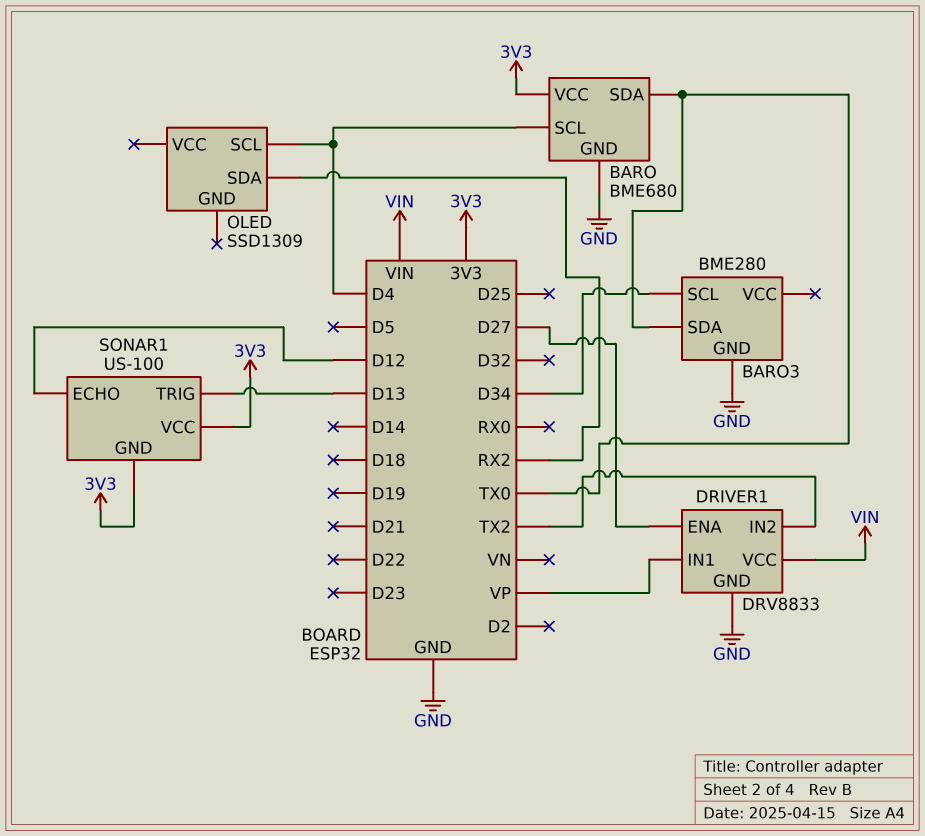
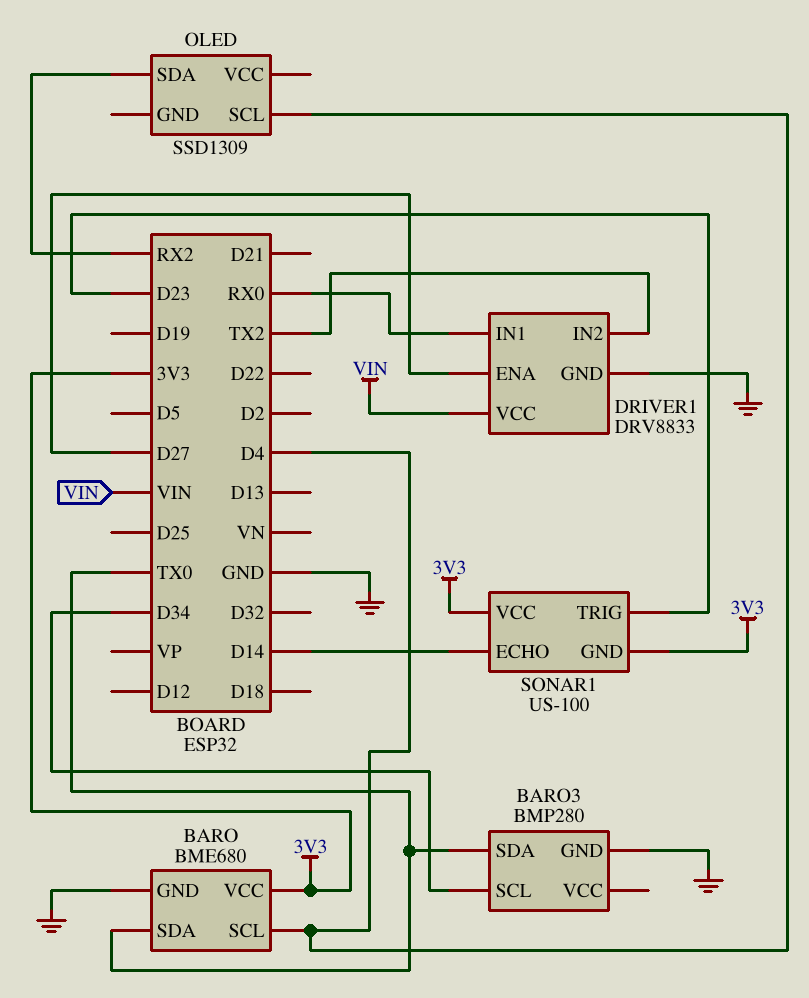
BARO3: BME280 -> BMP280
DRIVER1 pin IN1: VP -> RX0
SONAR1 pin ECHO: D12 -> D14
SONAR1 pin TRIG: D13 -> D23

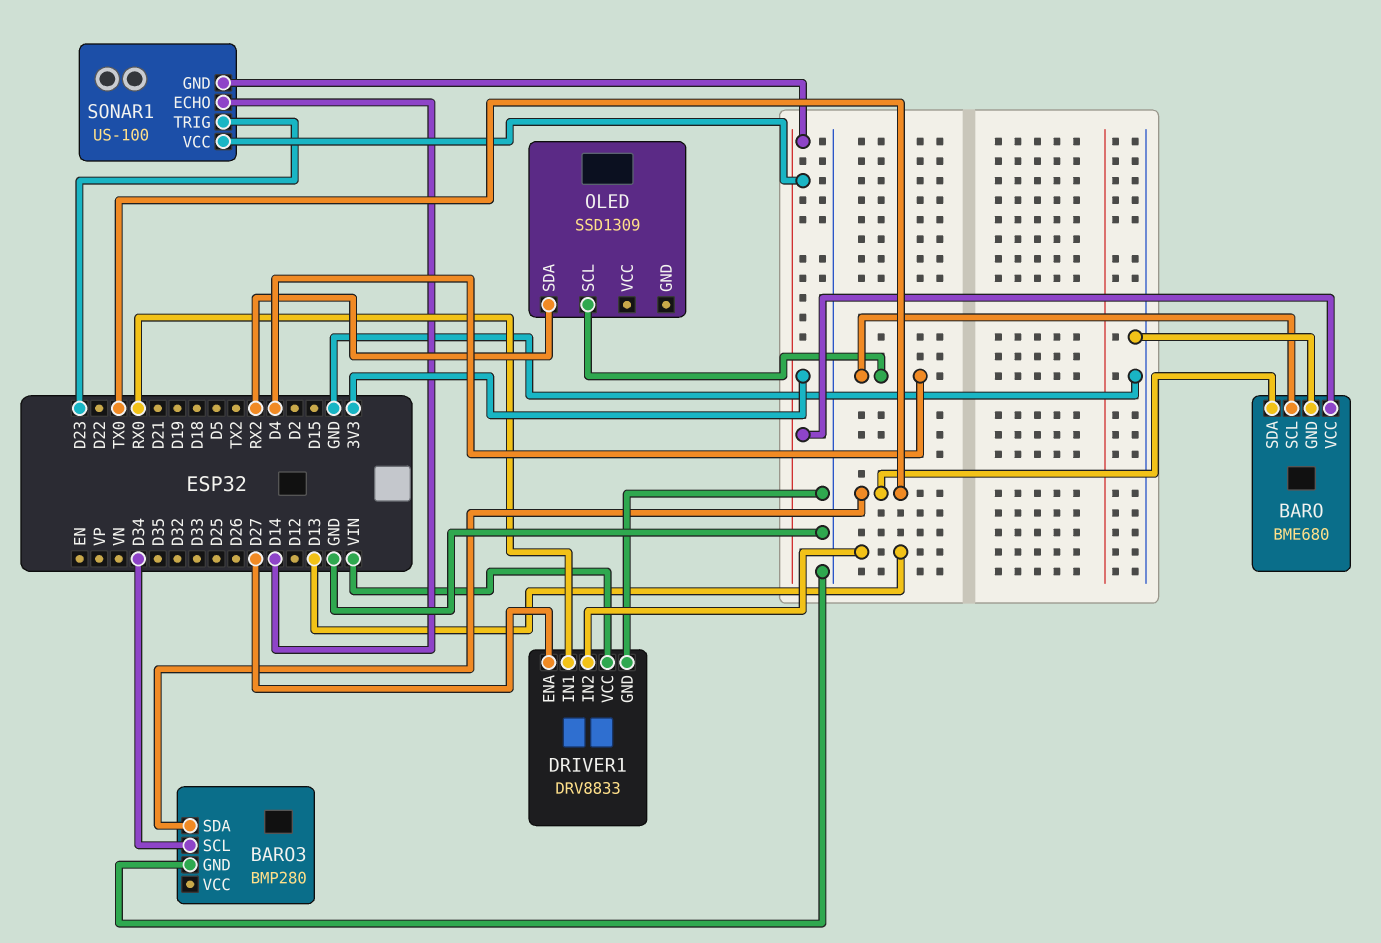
DRIVER1 pin IN2: TX2 -> D13

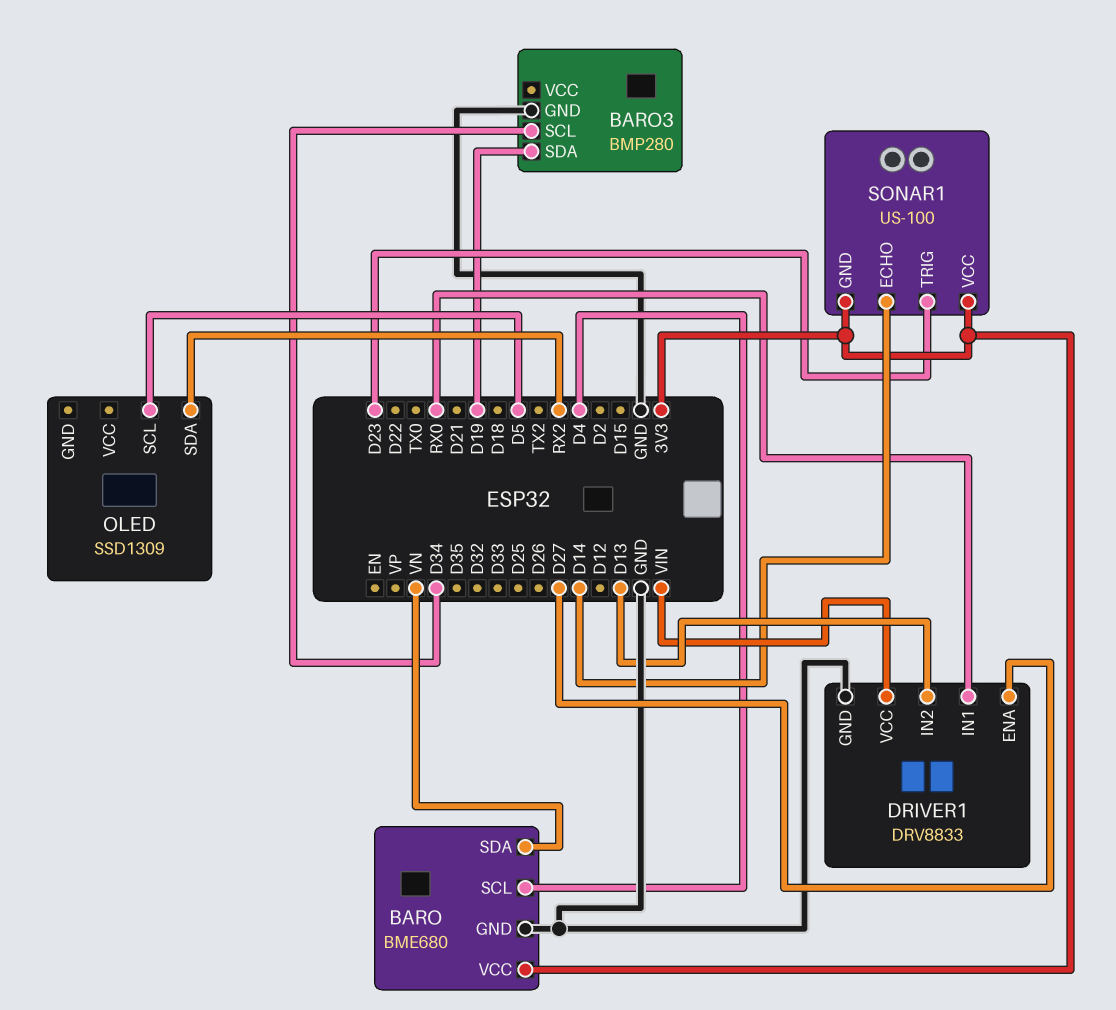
BARO pin SDA: TX0 -> VN
BARO3 pin SDA: TX0 -> D19
OLED pin SCL: D4 -> D5

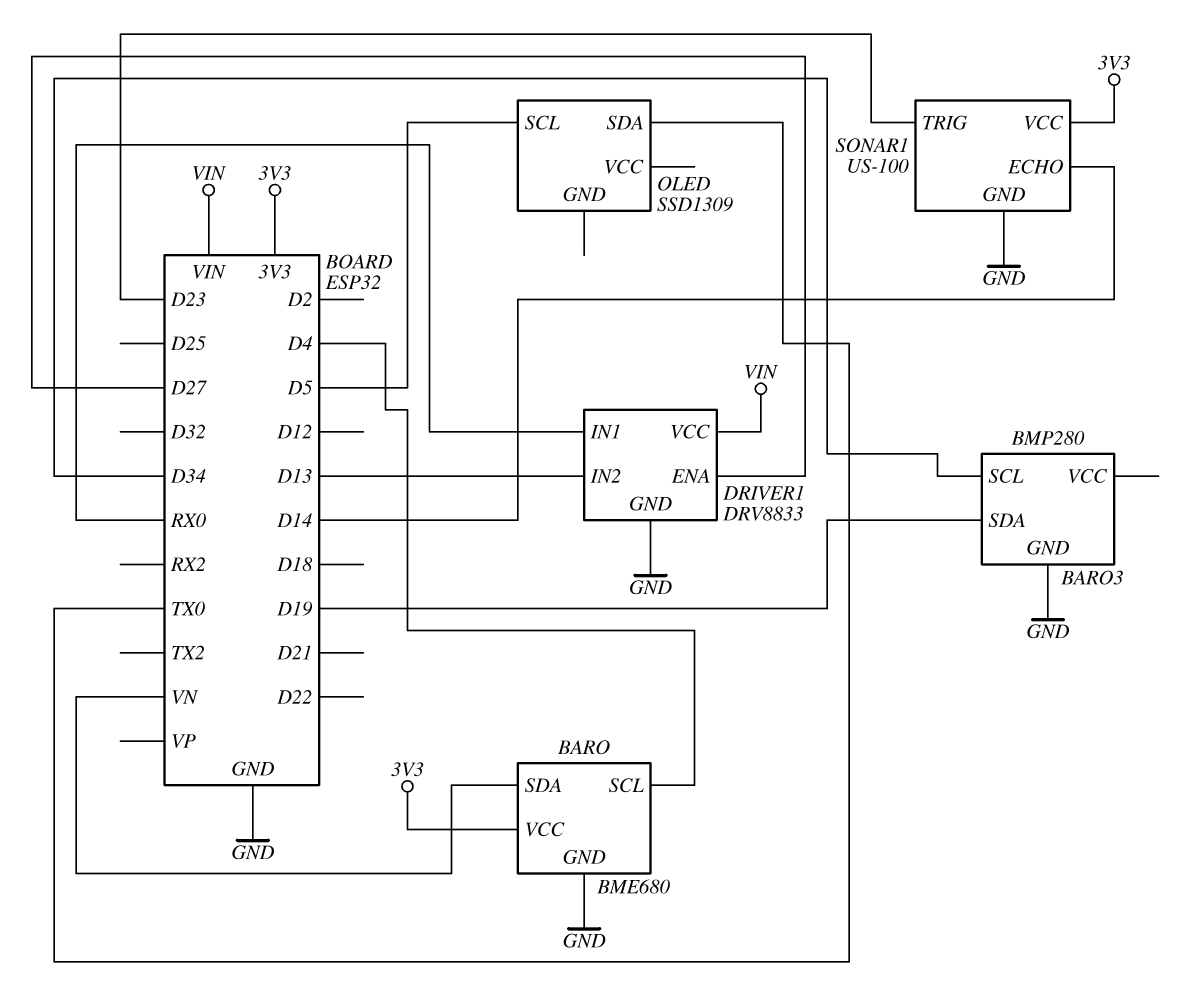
OLED pin SDA: RX2 -> TX0
SONAR1 pin GND: 3V3 -> GND

